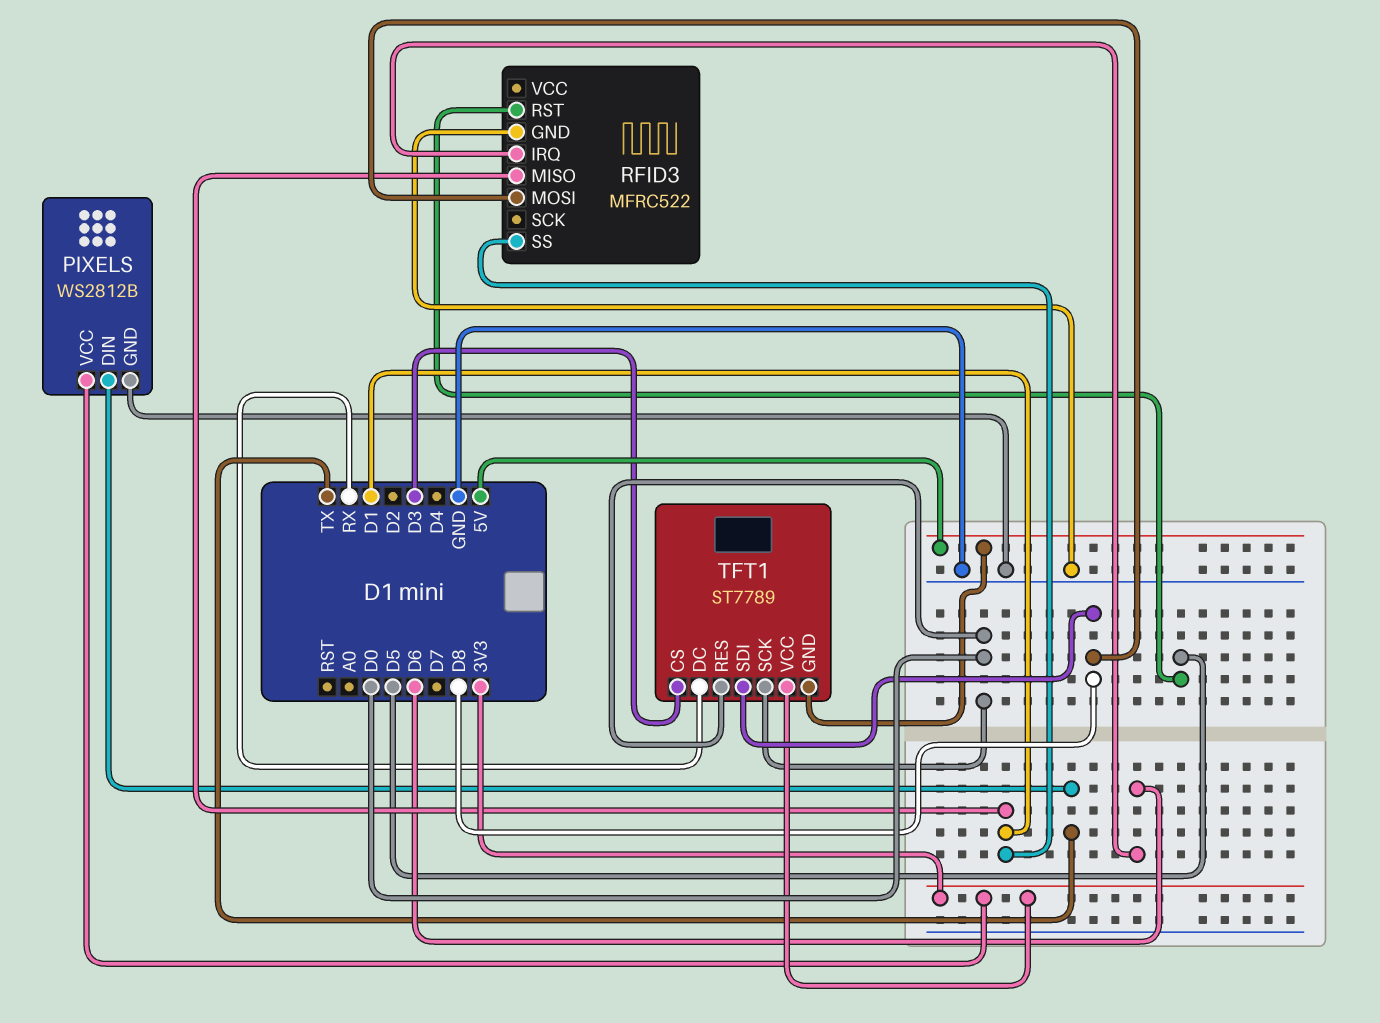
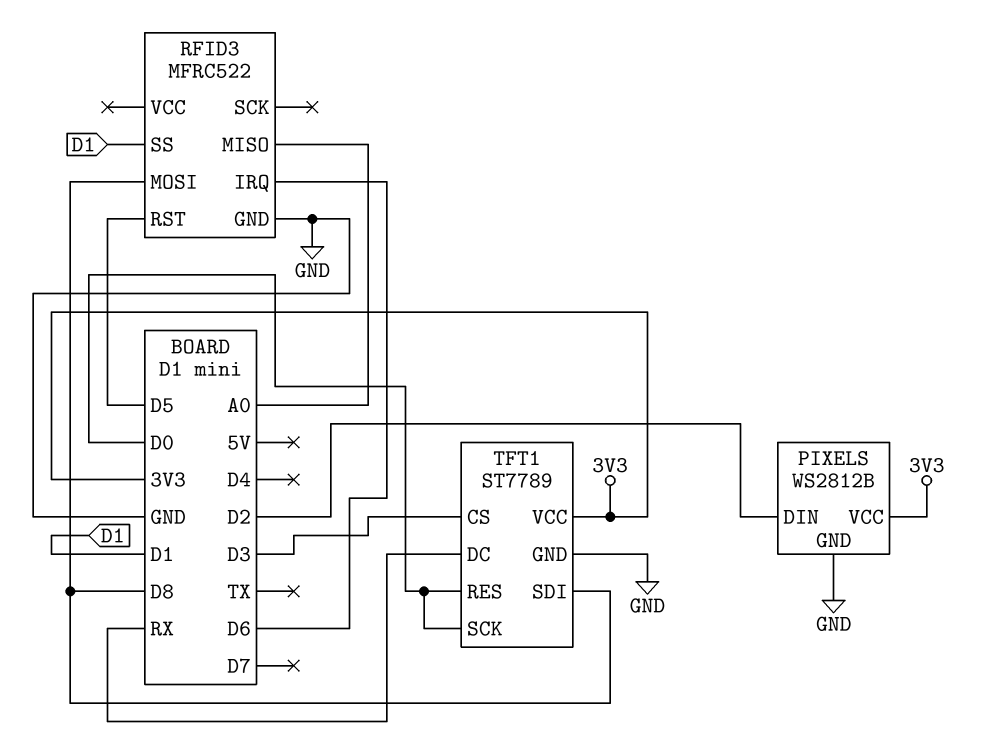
PIXELS pin DIN: TX -> D2
RFID3 pin MISO: D1 -> A0
TFT1 pin GND: 5V -> GND

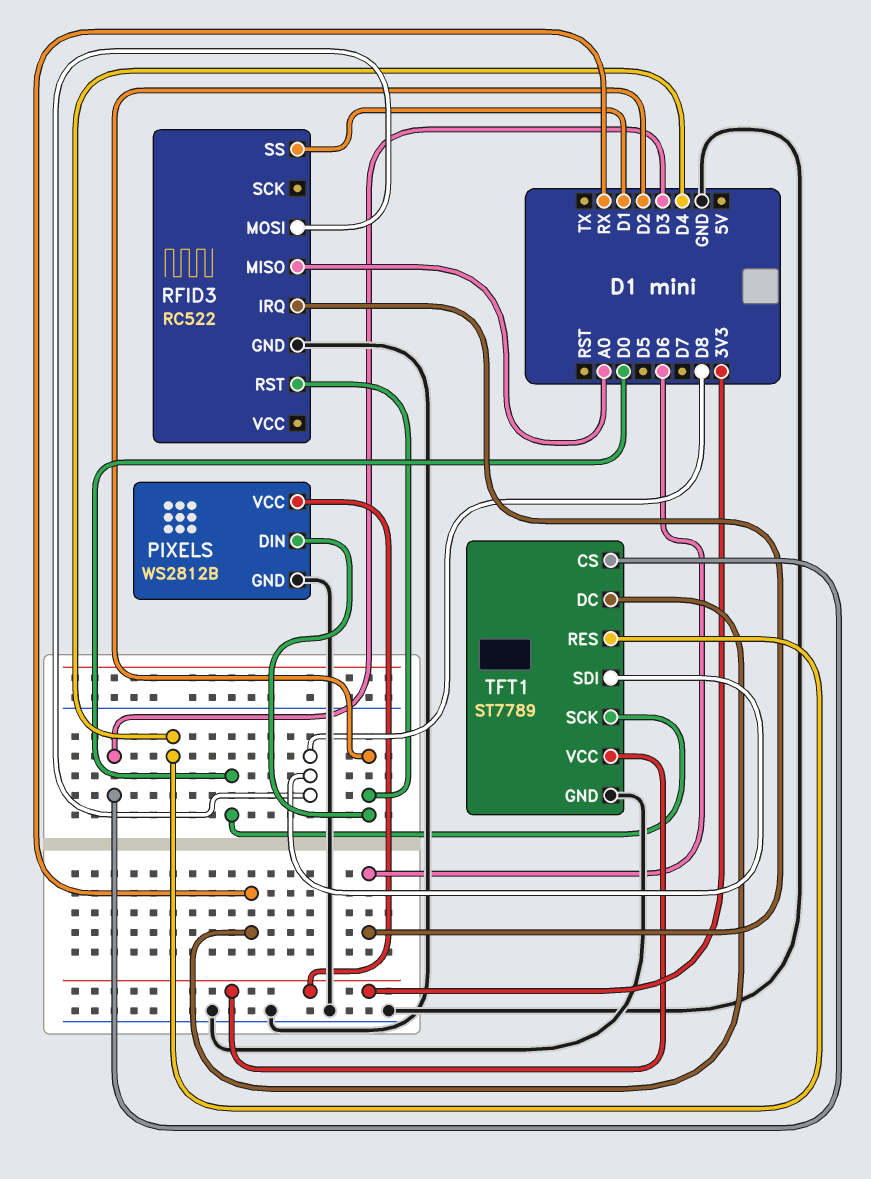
RFID3: MFRC522 -> RC522
RFID3 pin RST: D5 -> D2
TFT1 pin RES: D0 -> D4

